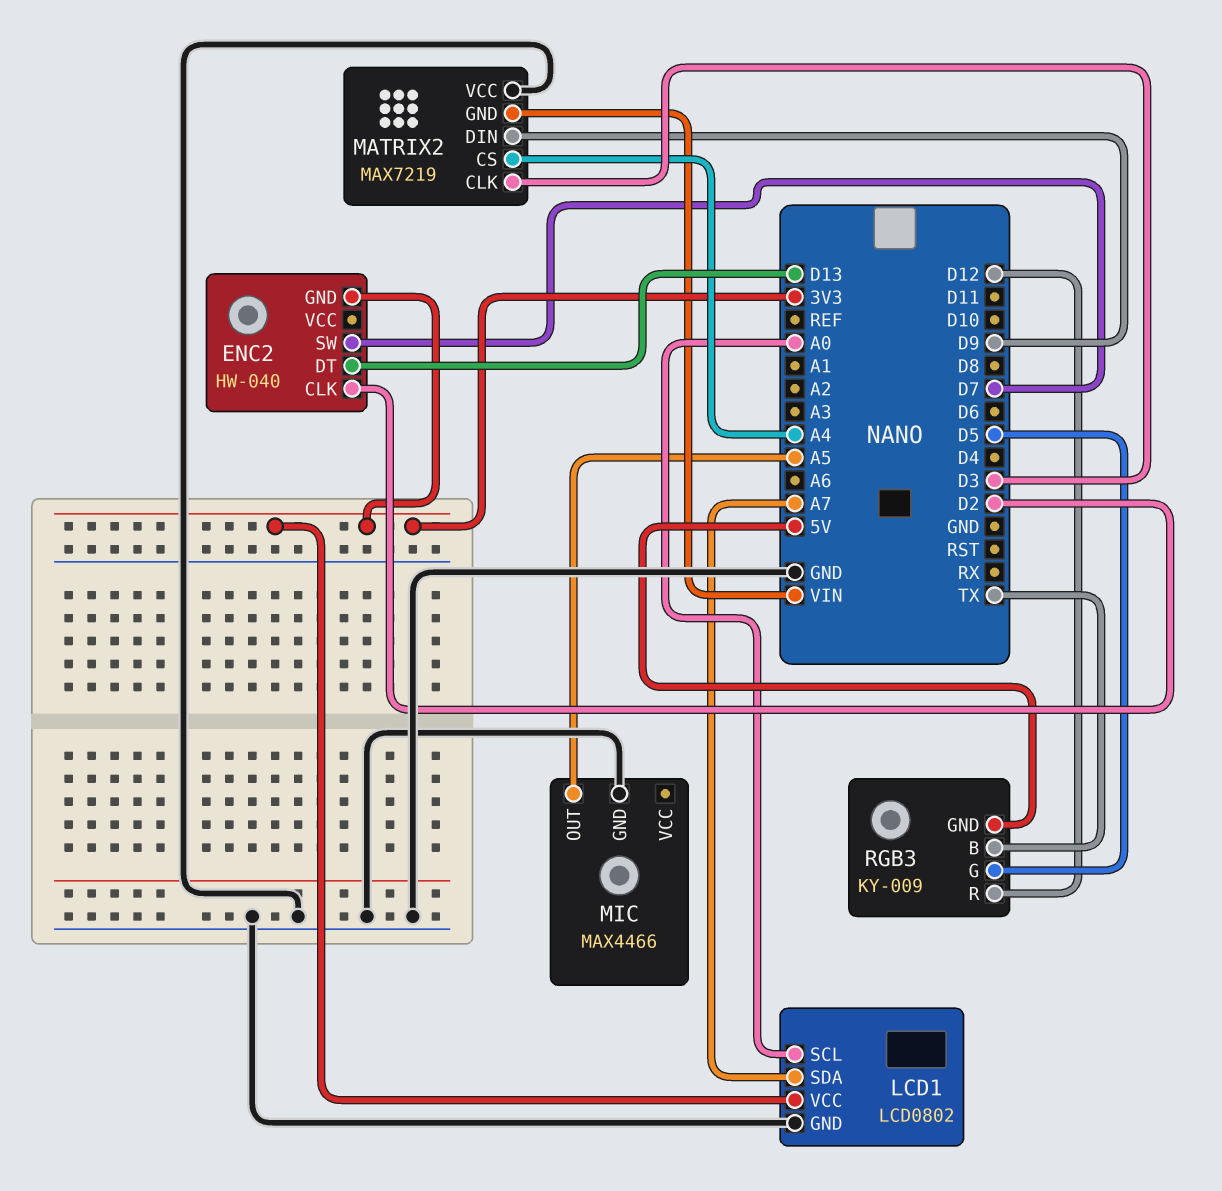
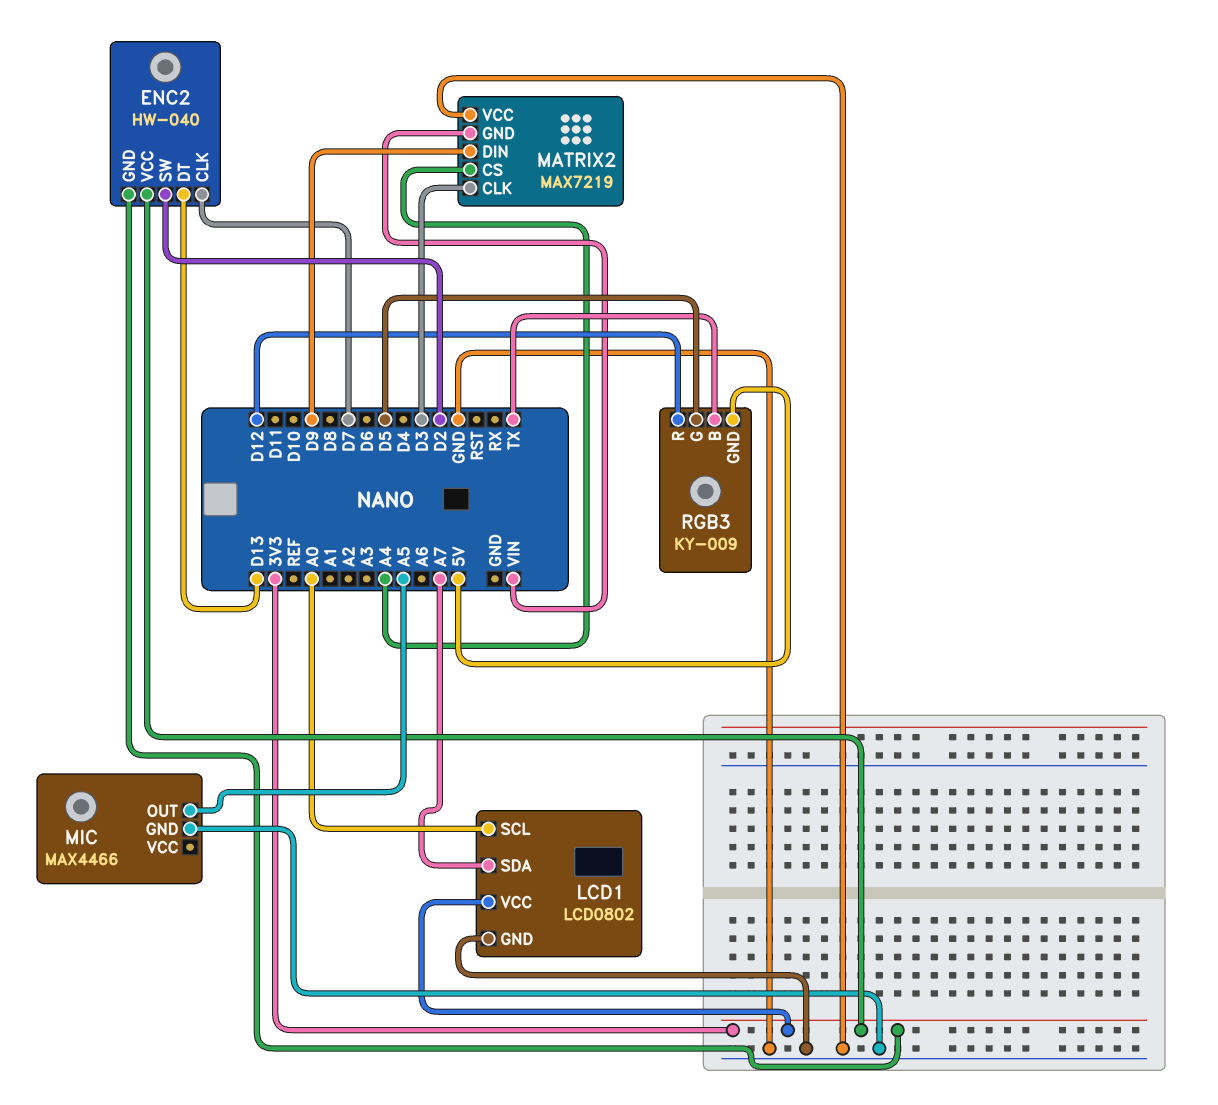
ENC2 pin CLK: D2 -> D7
ENC2 pin SW: D7 -> D2
ENC2 pin VCC: none -> 3V3

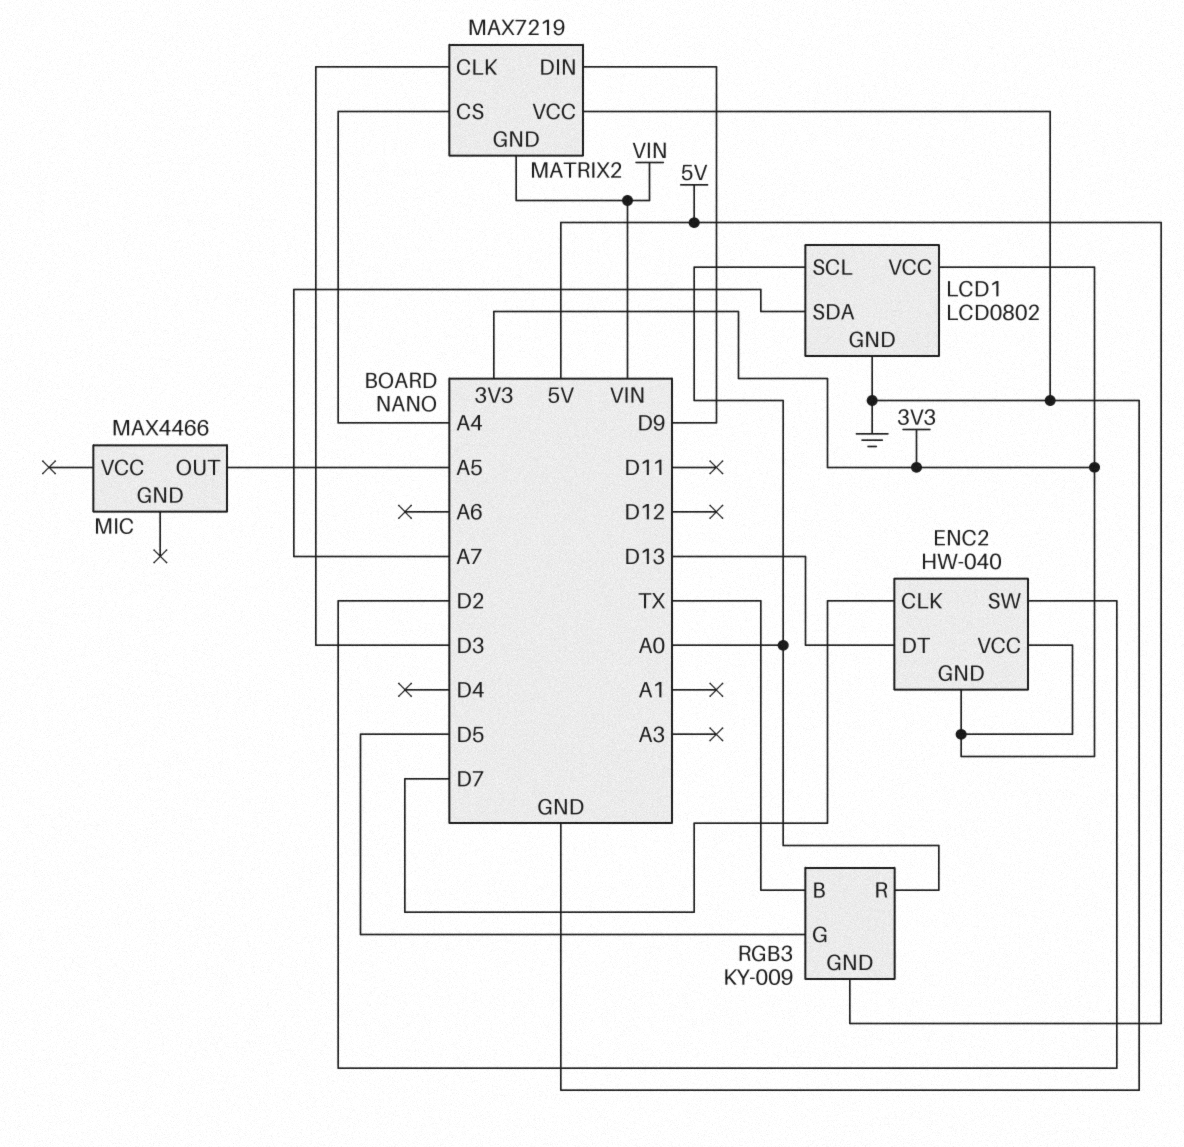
MIC pin GND: GND -> none
RGB3 pin R: D12 -> A0

